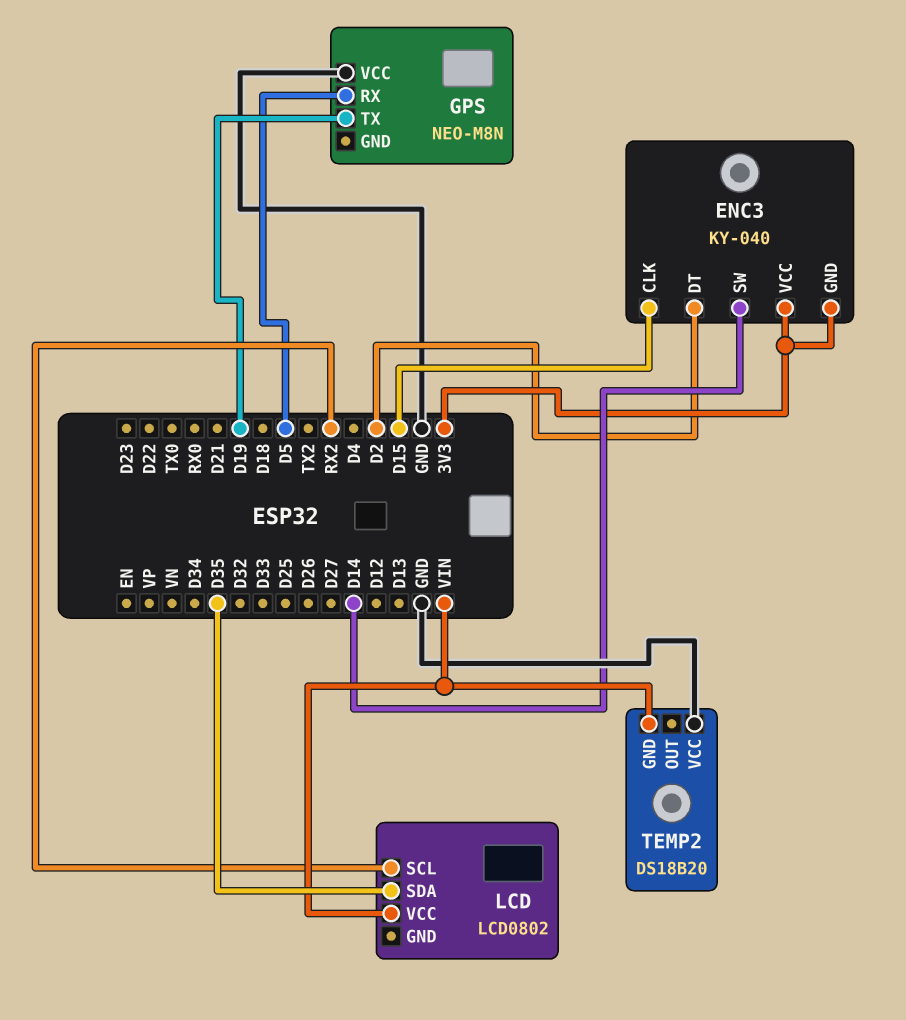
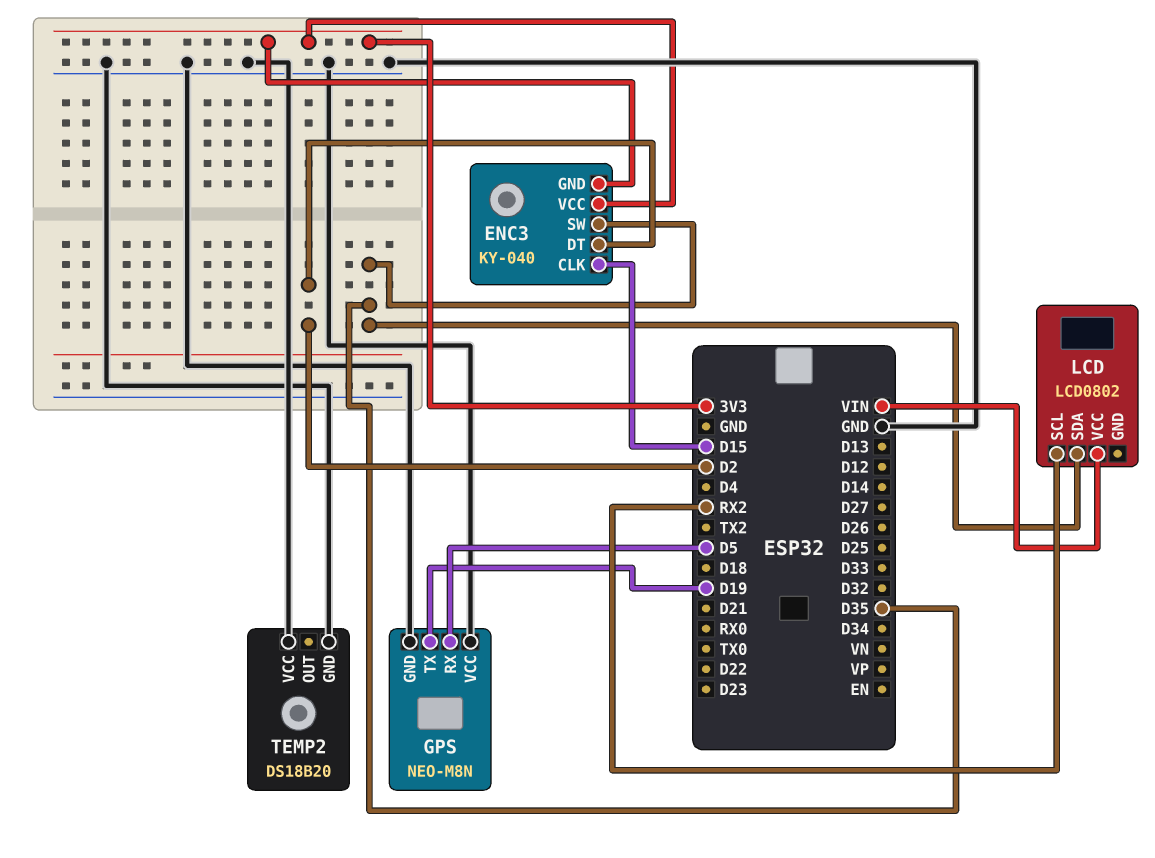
ENC3 pin SW: D14 -> D35
GPS pin GND: none -> GND
TEMP2 pin GND: VIN -> GND

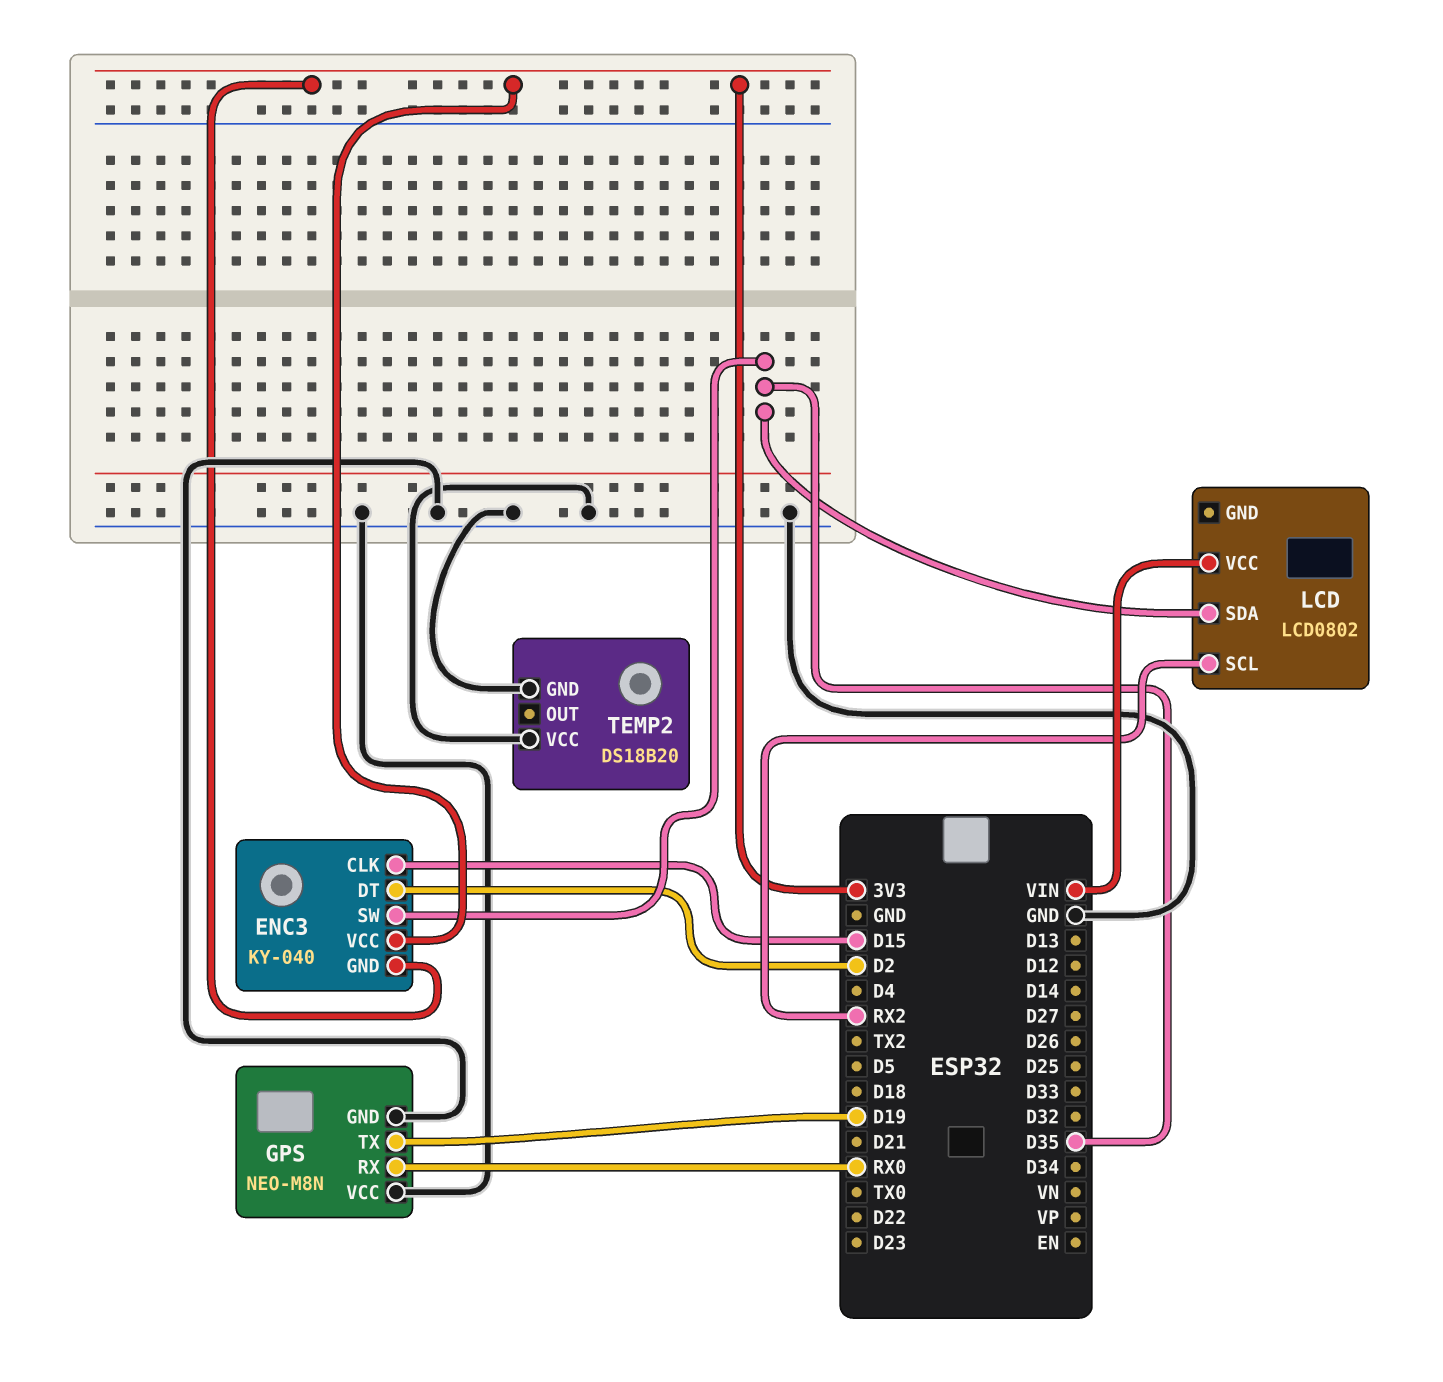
GPS pin RX: D5 -> RX0

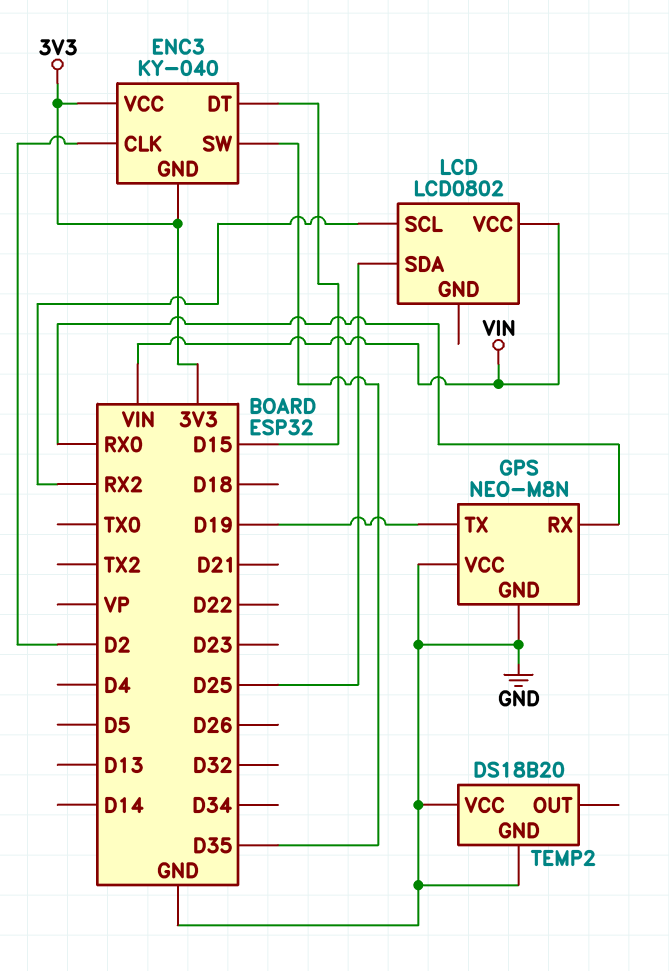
ENC3 pin CLK: D15 -> D2
ENC3 pin DT: D2 -> D15
LCD pin SDA: D35 -> D25

